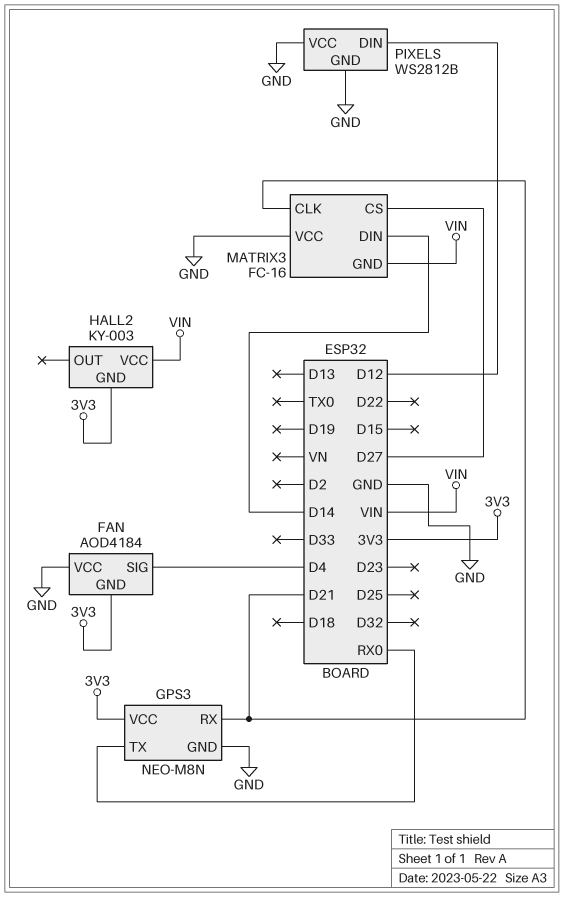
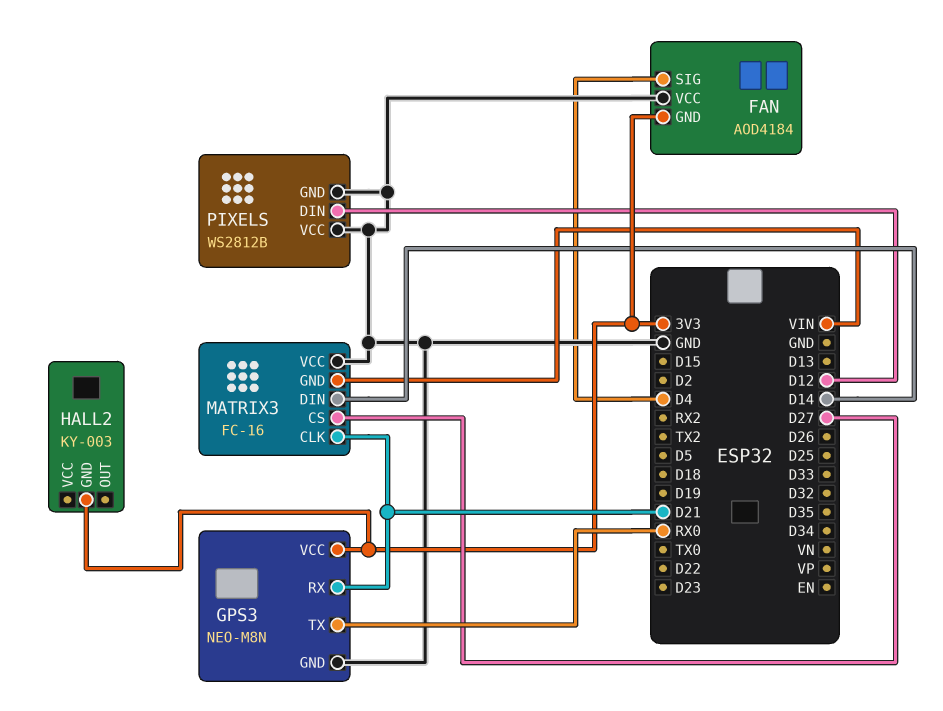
HALL2 pin VCC: VIN -> none

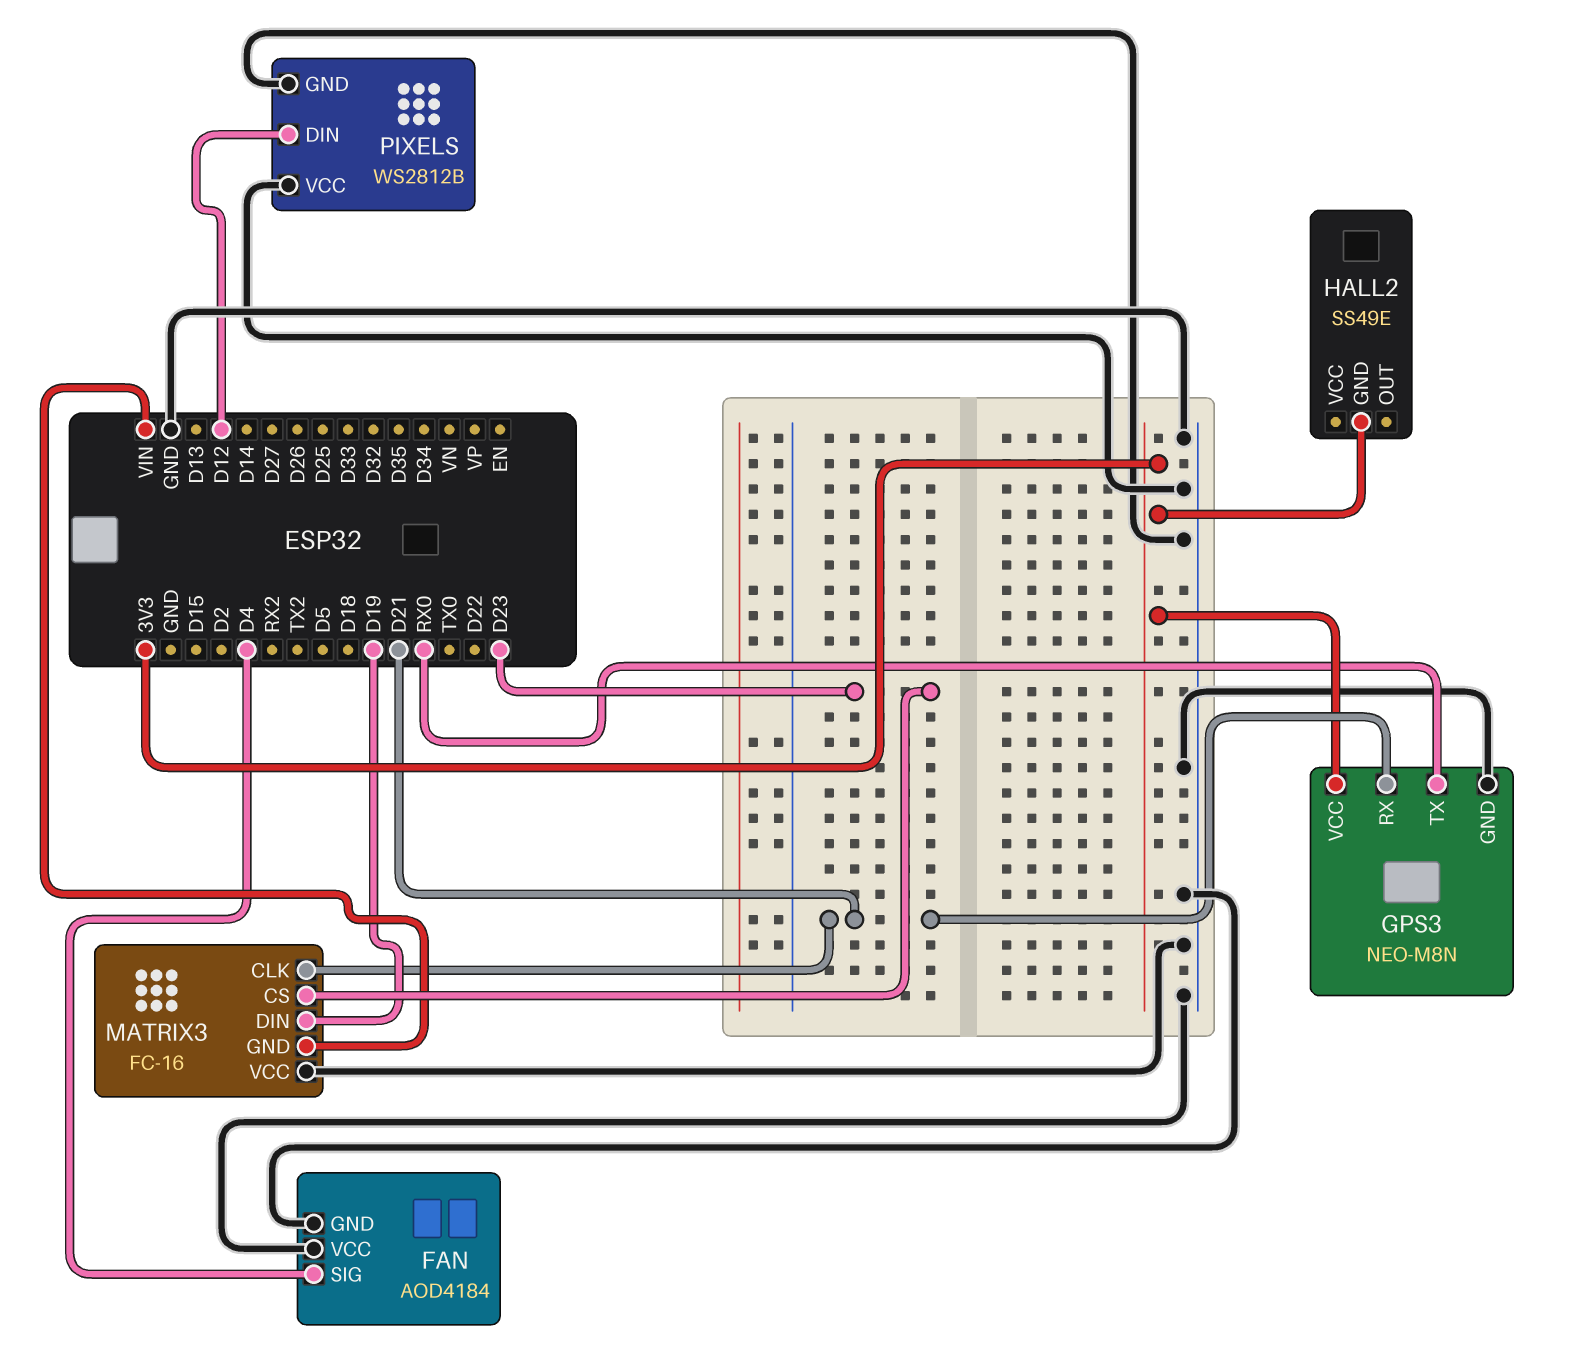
FAN pin GND: 3V3 -> GND
HALL2: KY-003 -> SS49E
MATRIX3 pin CS: D27 -> D23
MATRIX3 pin DIN: D14 -> D19

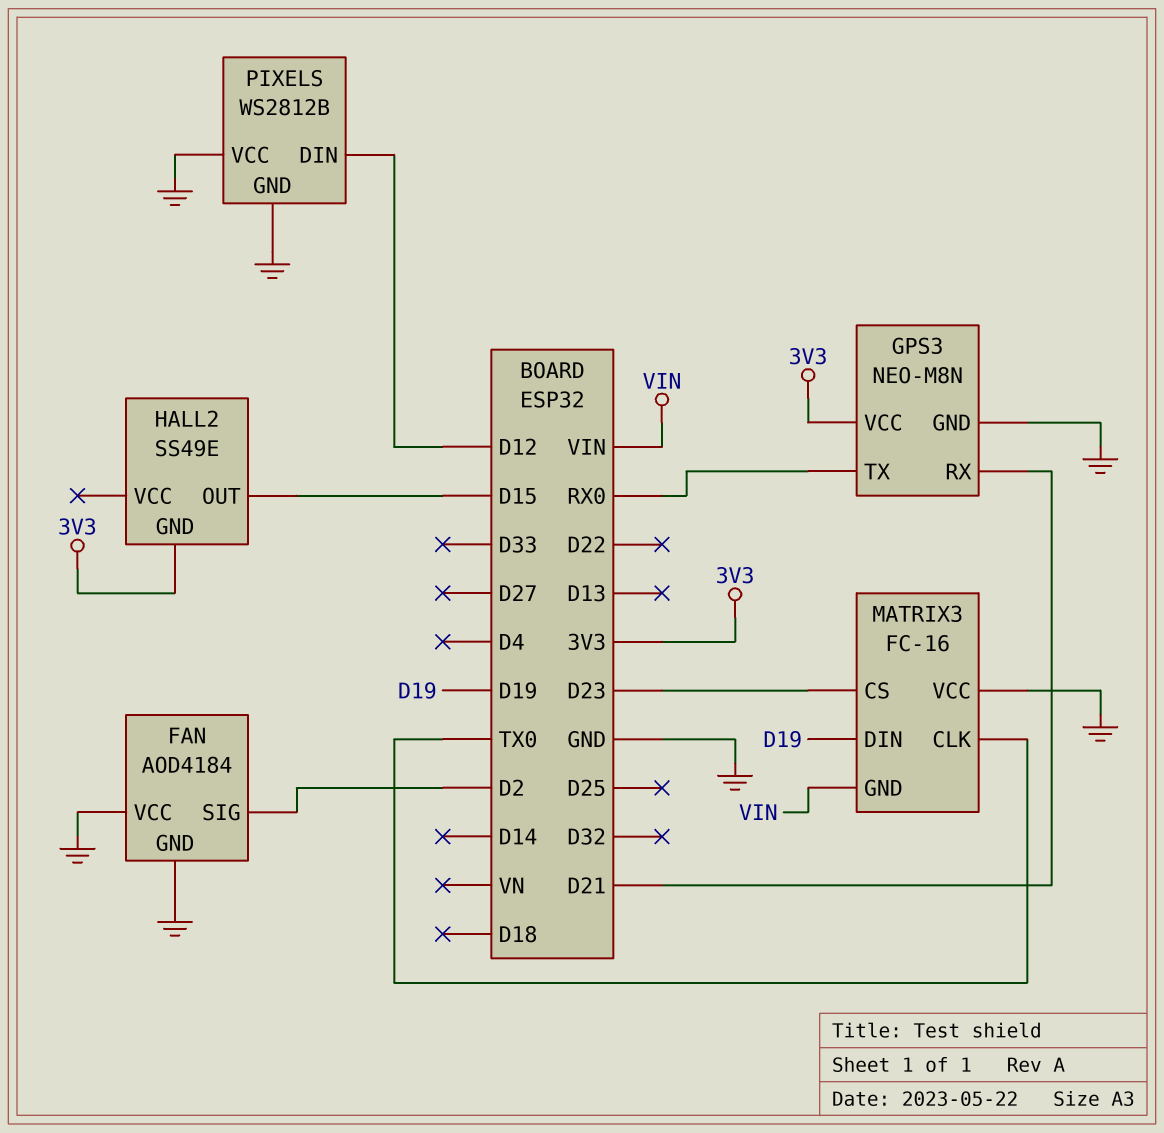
FAN pin SIG: D4 -> D2
HALL2 pin OUT: none -> D15
MATRIX3 pin CLK: D21 -> TX0

